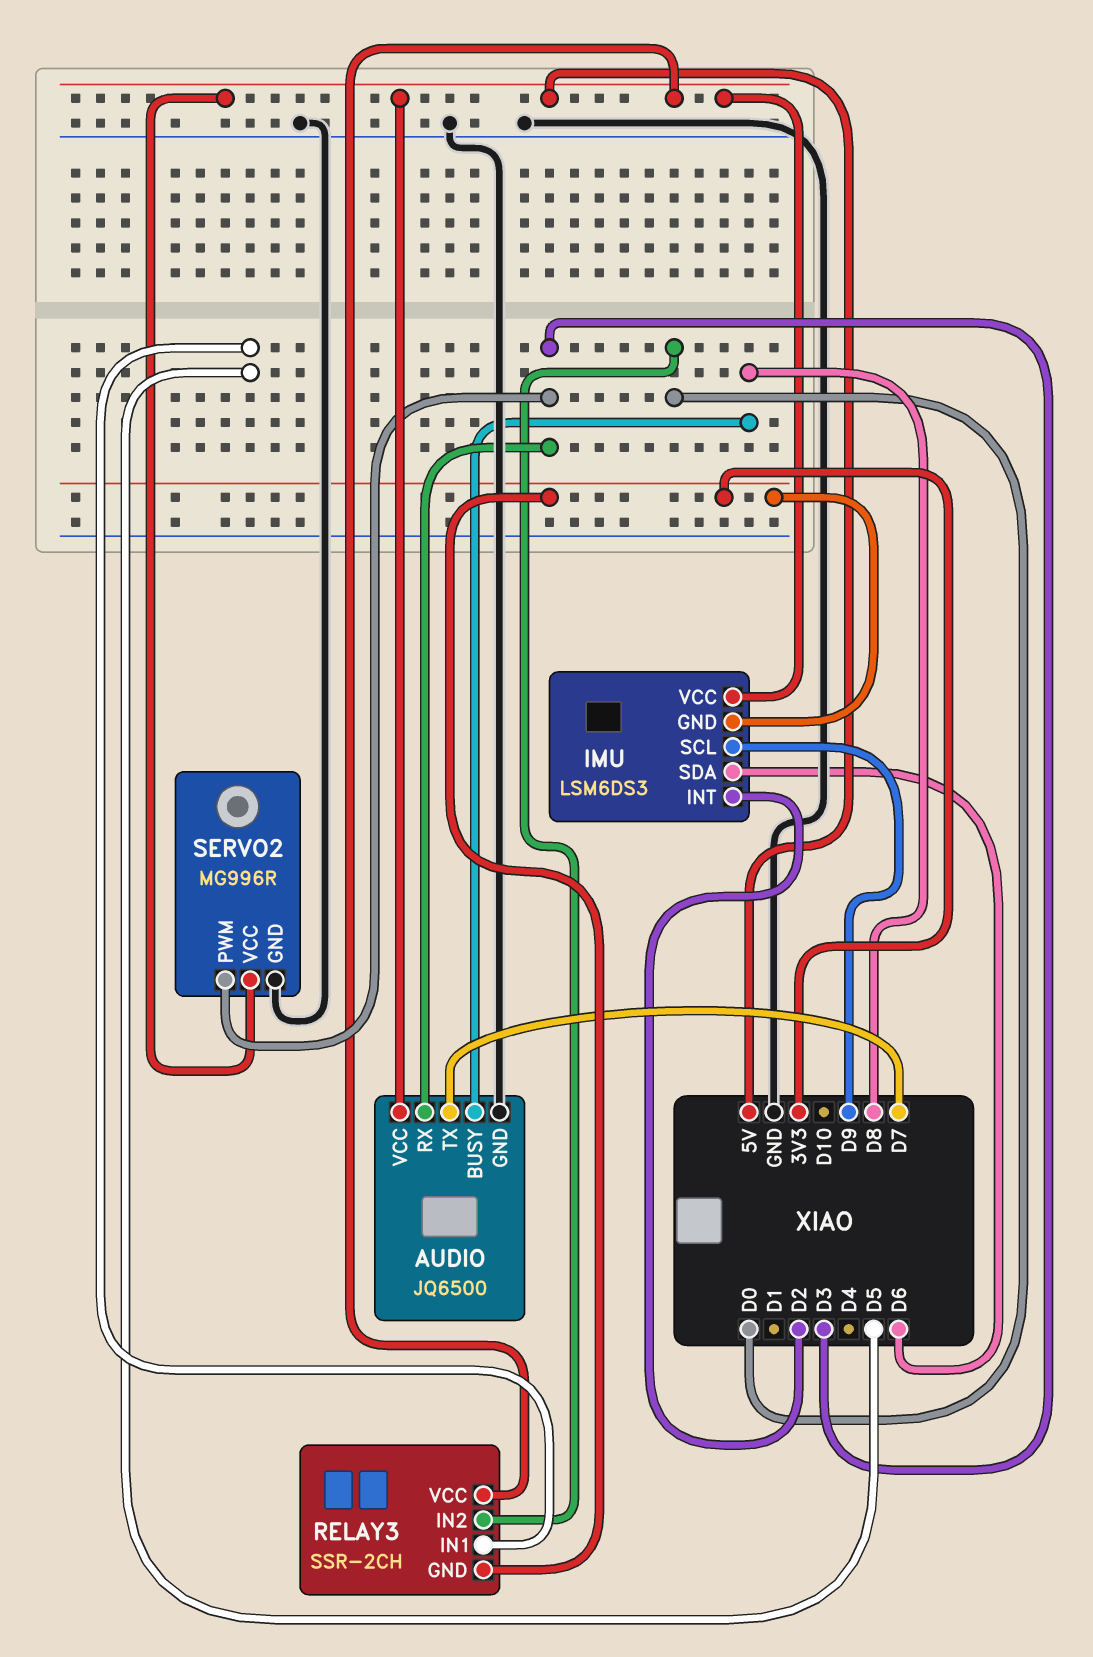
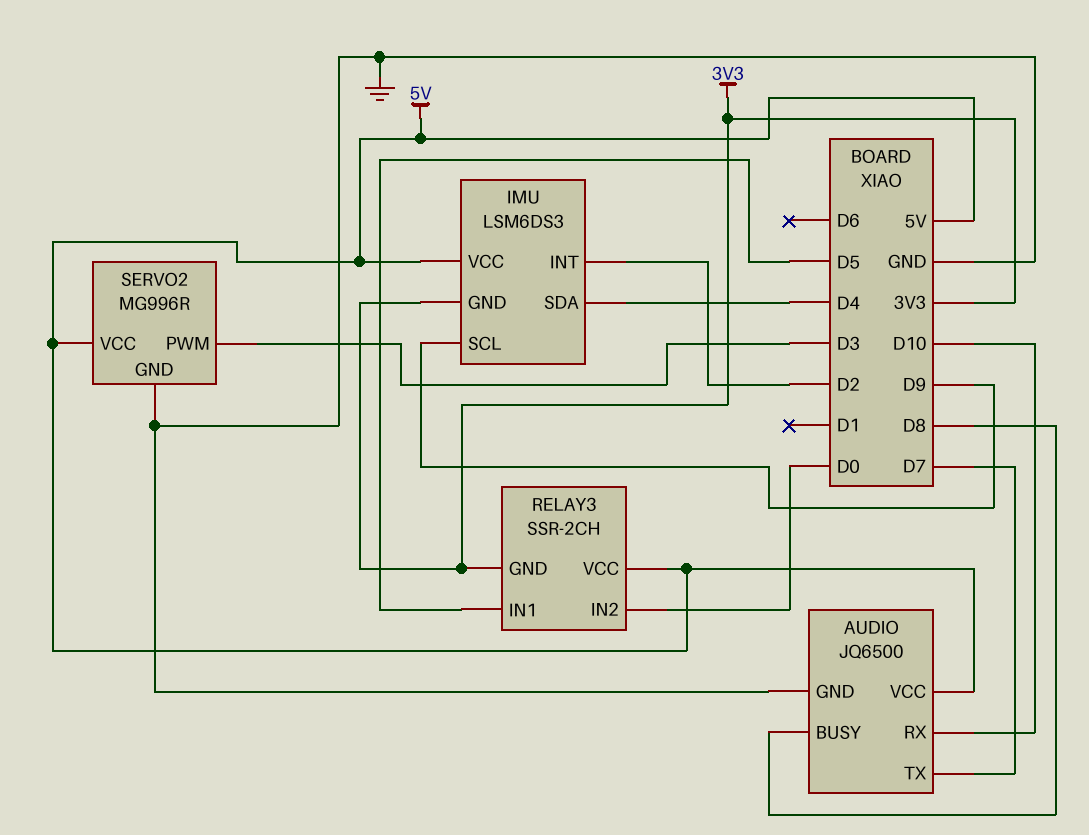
AUDIO pin RX: D3 -> D10
IMU pin SDA: D6 -> D4

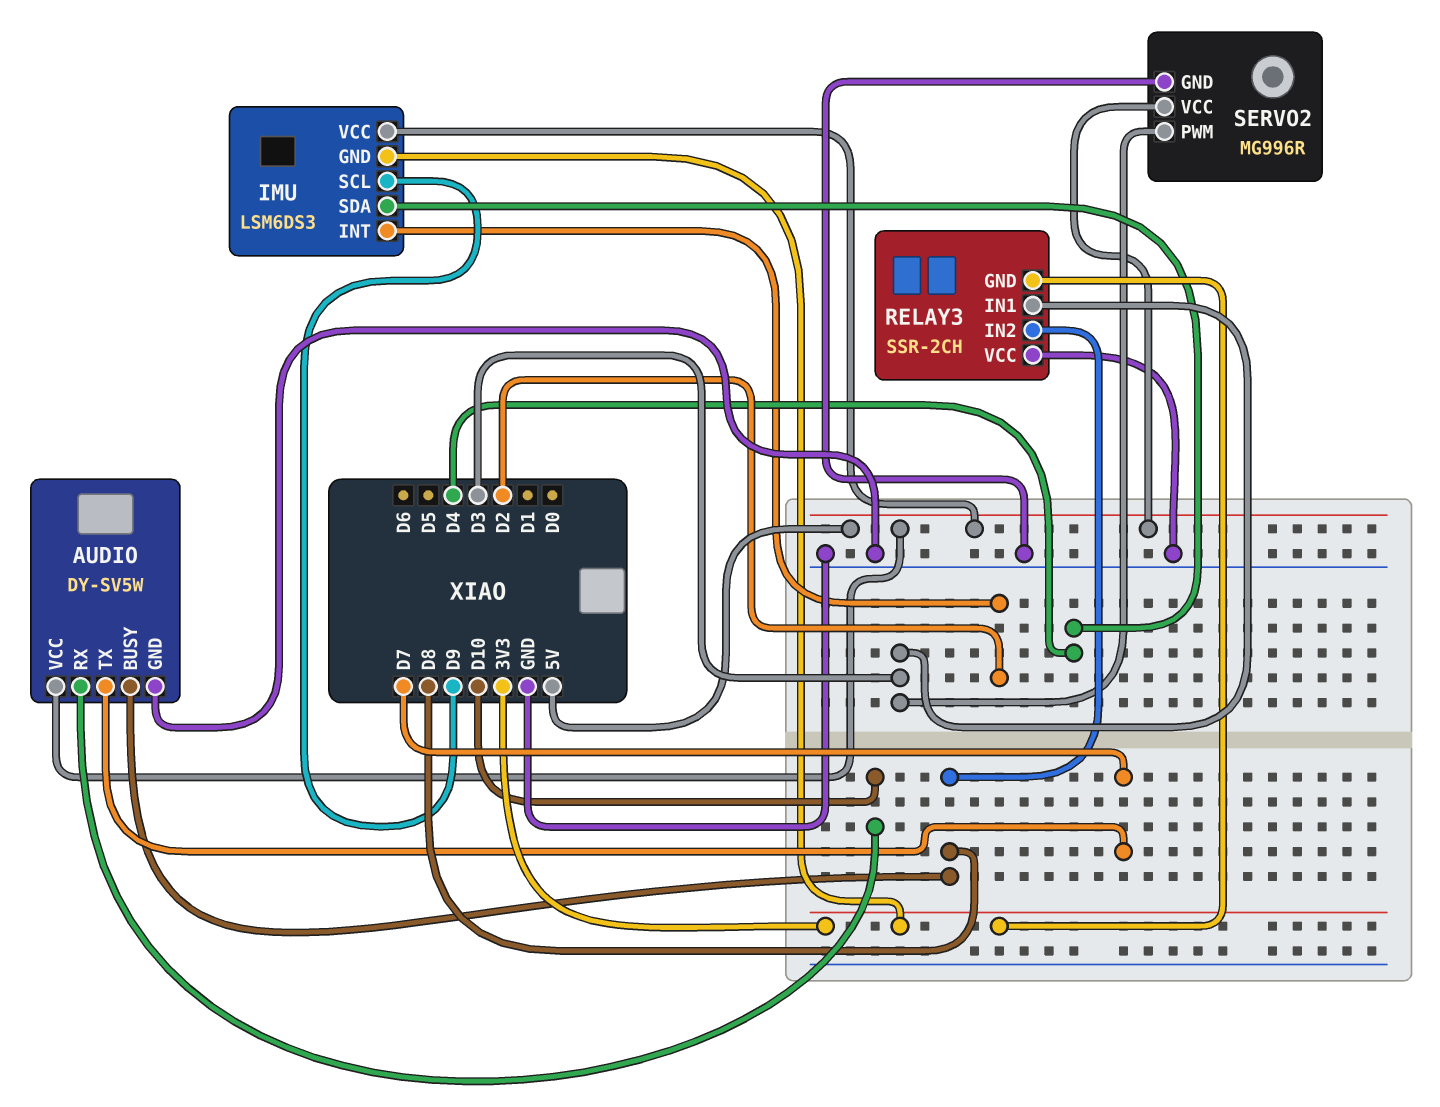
AUDIO: JQ6500 -> DY-SV5W
RELAY3 pin IN1: D5 -> D3
RELAY3 pin IN2: D0 -> D8
RELAY3 pin VCC: 5V -> GND

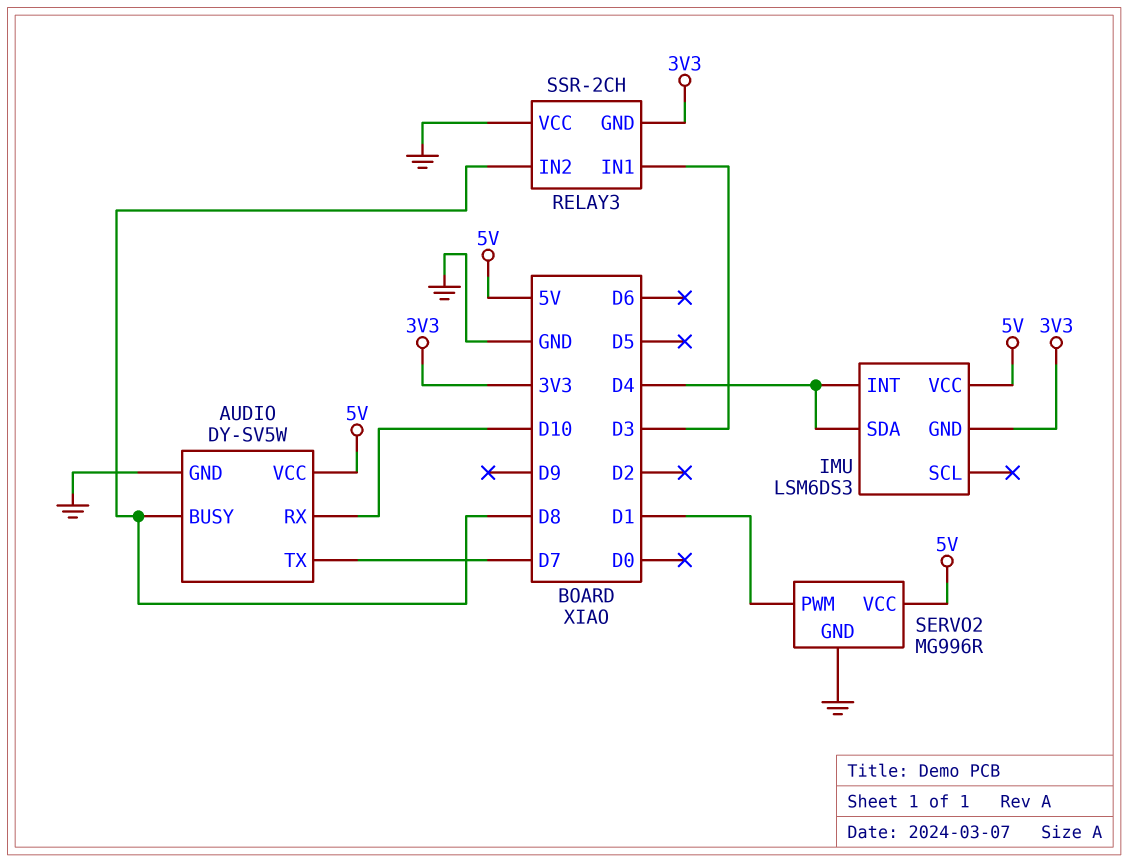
IMU pin INT: D2 -> D4
IMU pin SCL: D9 -> none
SERVO2 pin PWM: D3 -> D1

